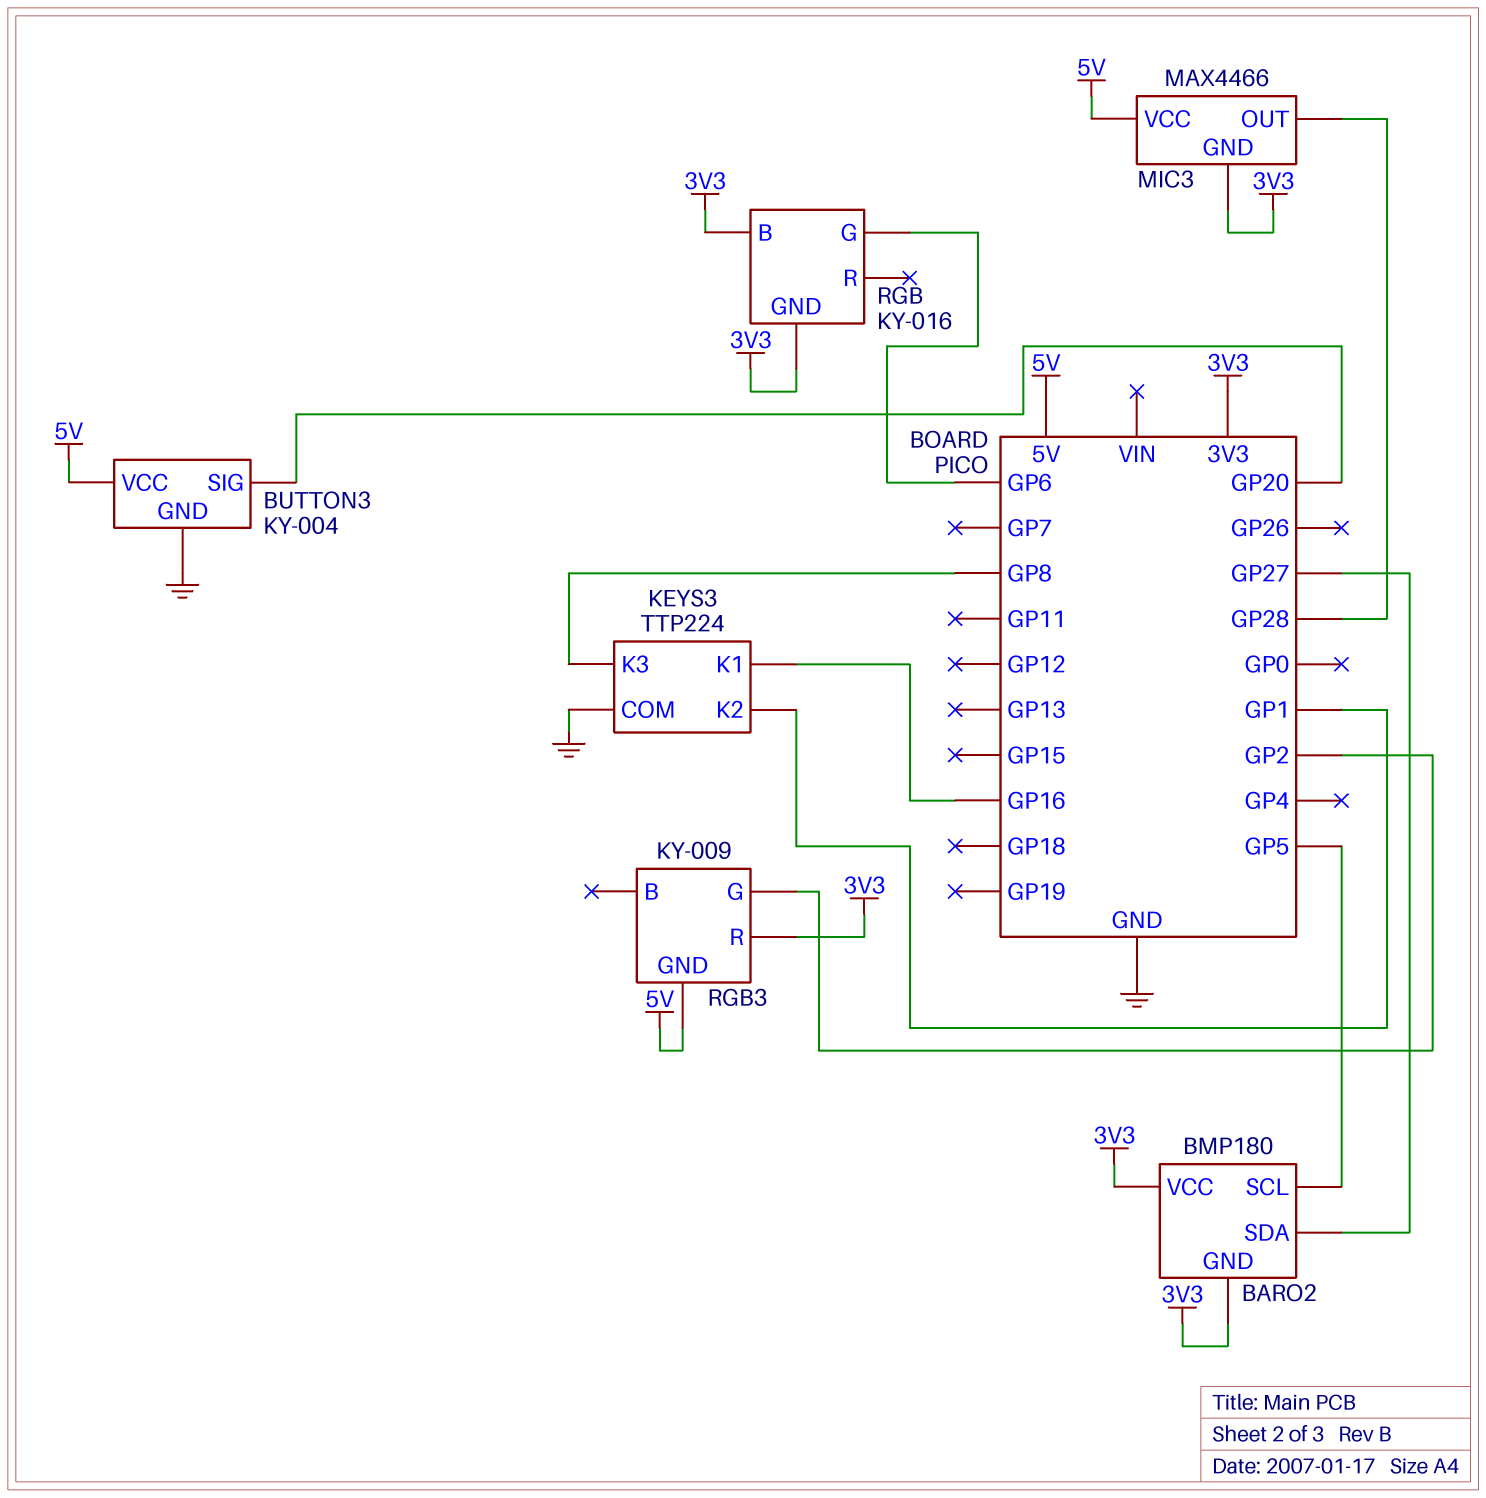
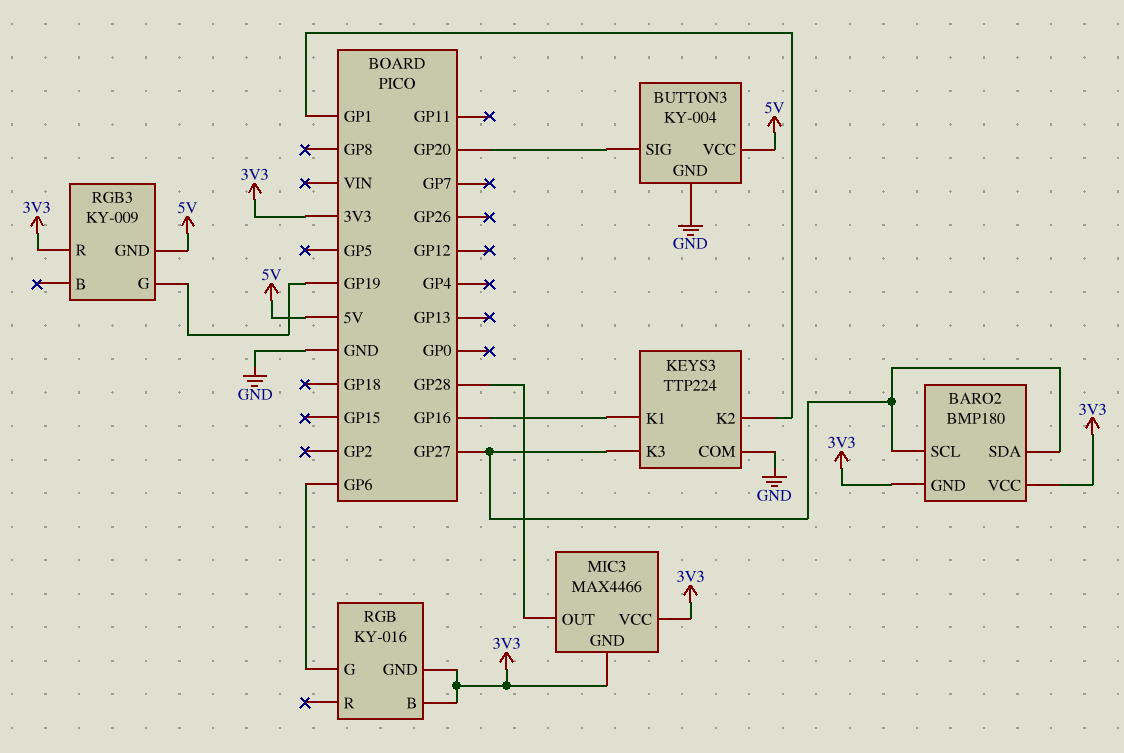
BARO2 pin SCL: GP5 -> GP27
KEYS3 pin K3: GP8 -> GP27
MIC3 pin VCC: 5V -> 3V3
RGB3 pin G: GP2 -> GP19

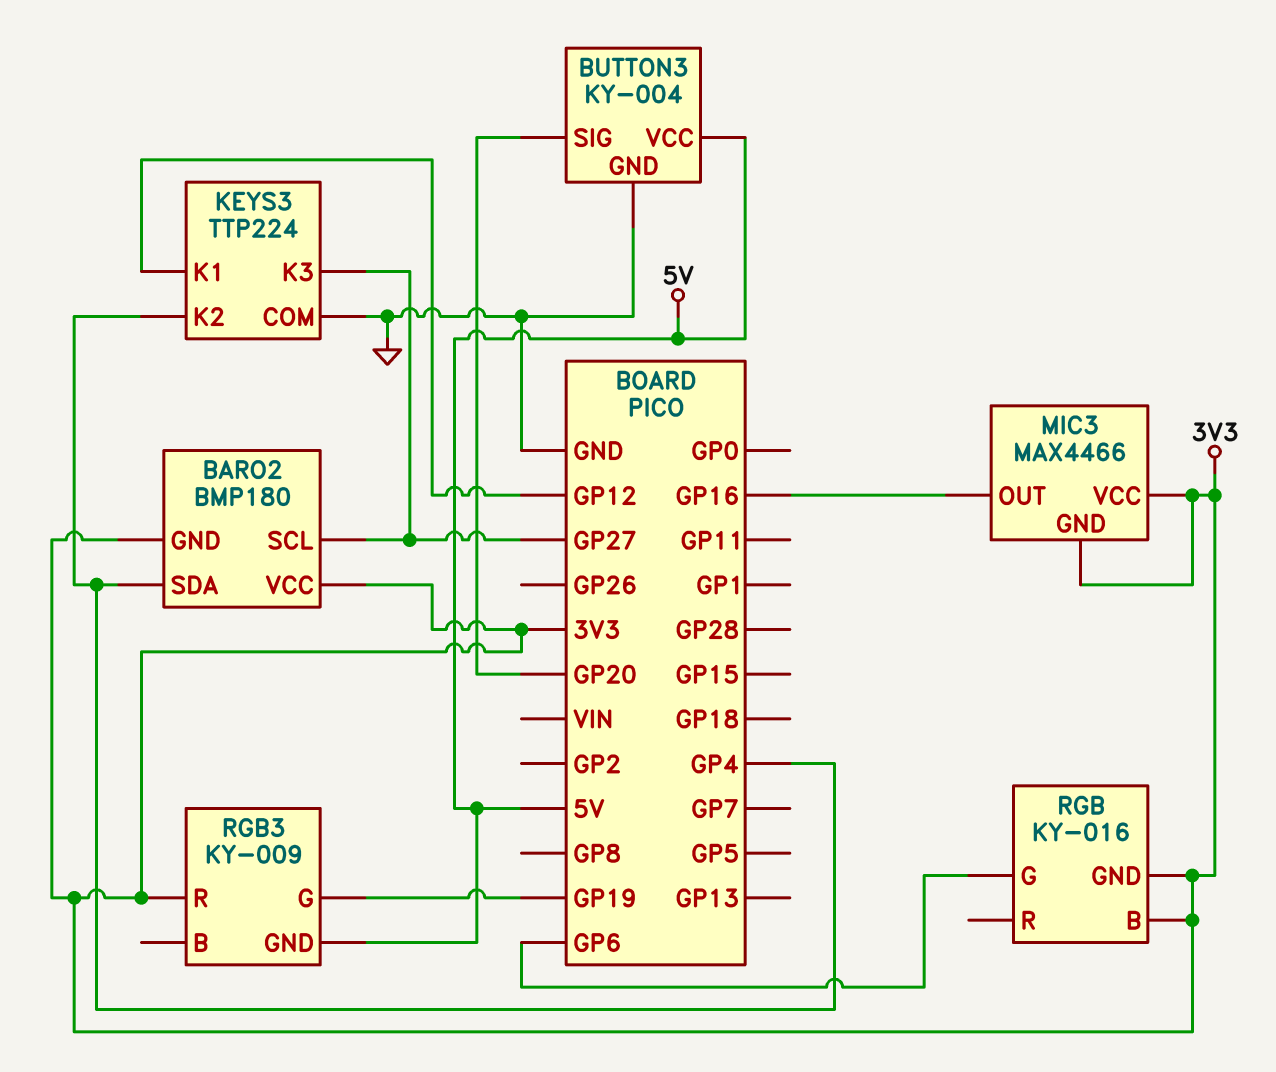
BARO2 pin SDA: GP27 -> GP4
KEYS3 pin K1: GP16 -> GP12
KEYS3 pin K2: GP1 -> GP4
MIC3 pin OUT: GP28 -> GP16

